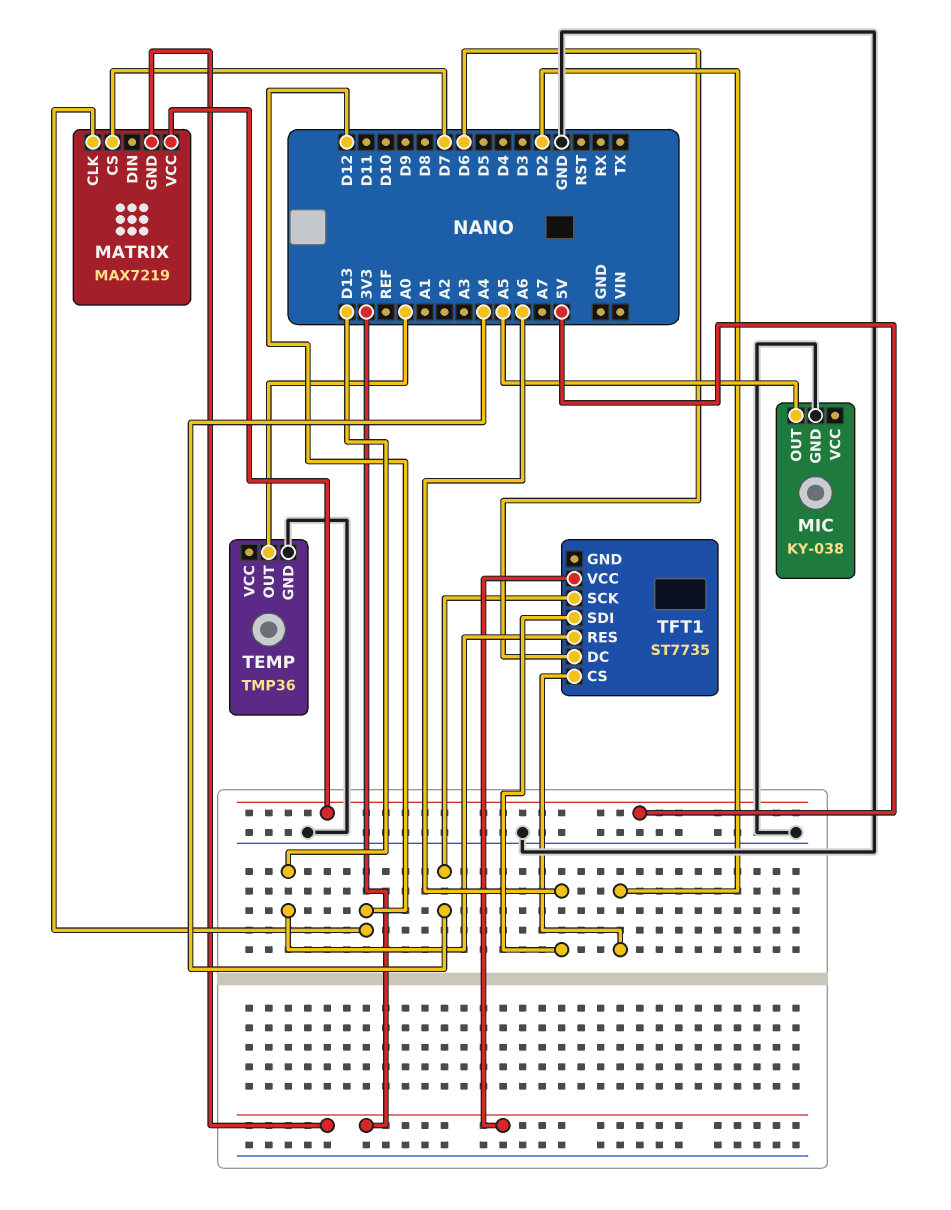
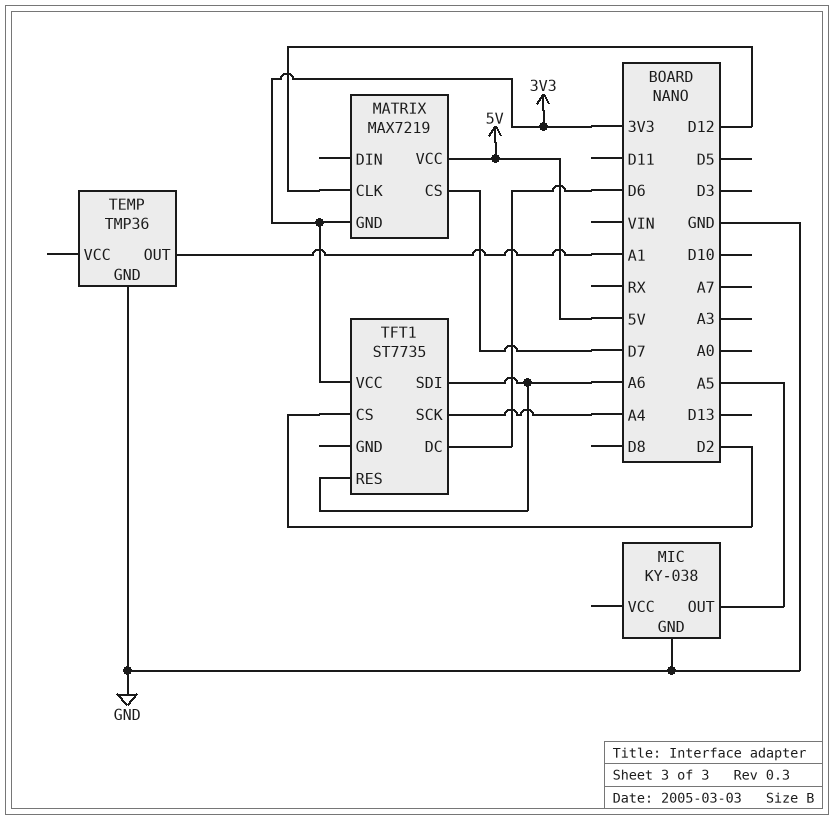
TEMP pin OUT: A0 -> A1
TFT1 pin RES: D13 -> A6

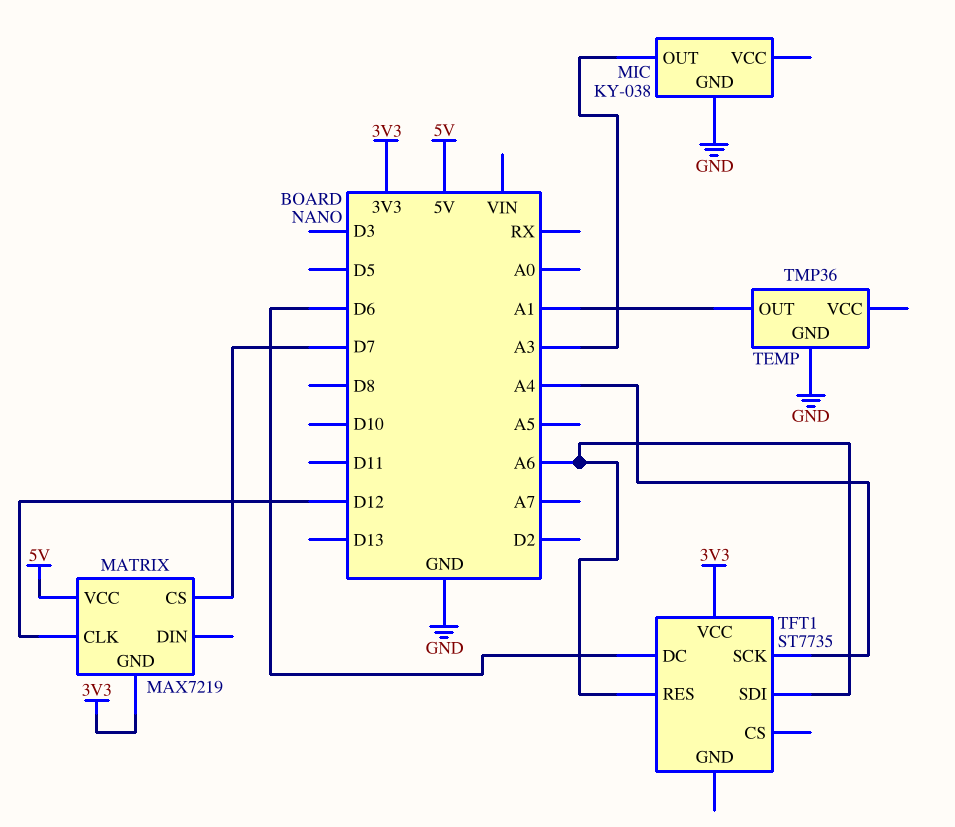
MIC pin OUT: A5 -> A3
TFT1 pin CS: D2 -> none

